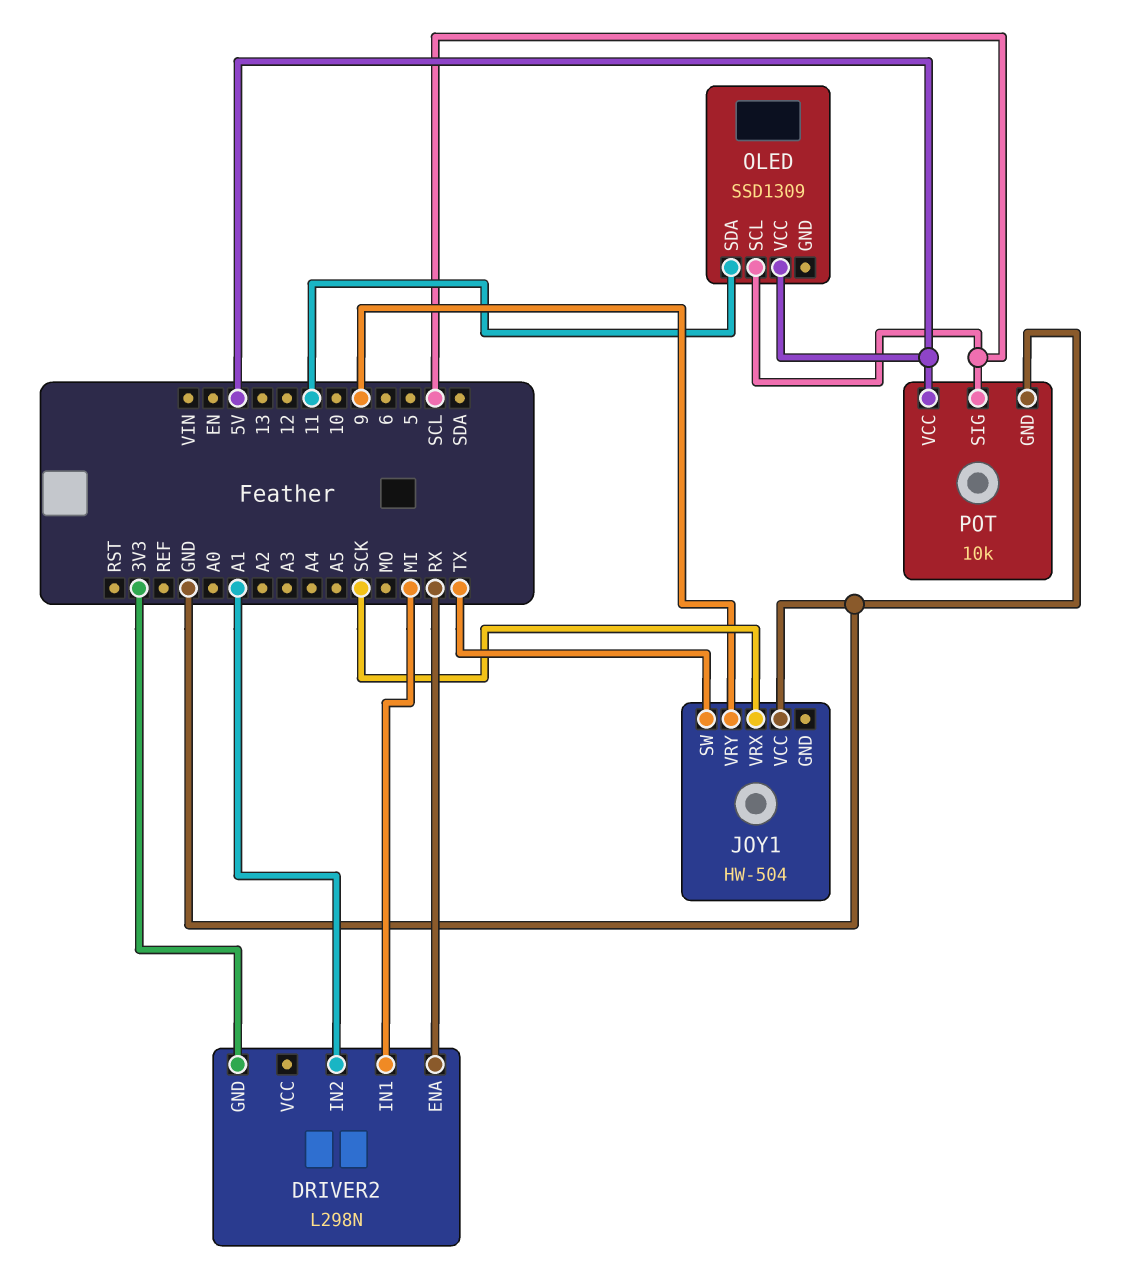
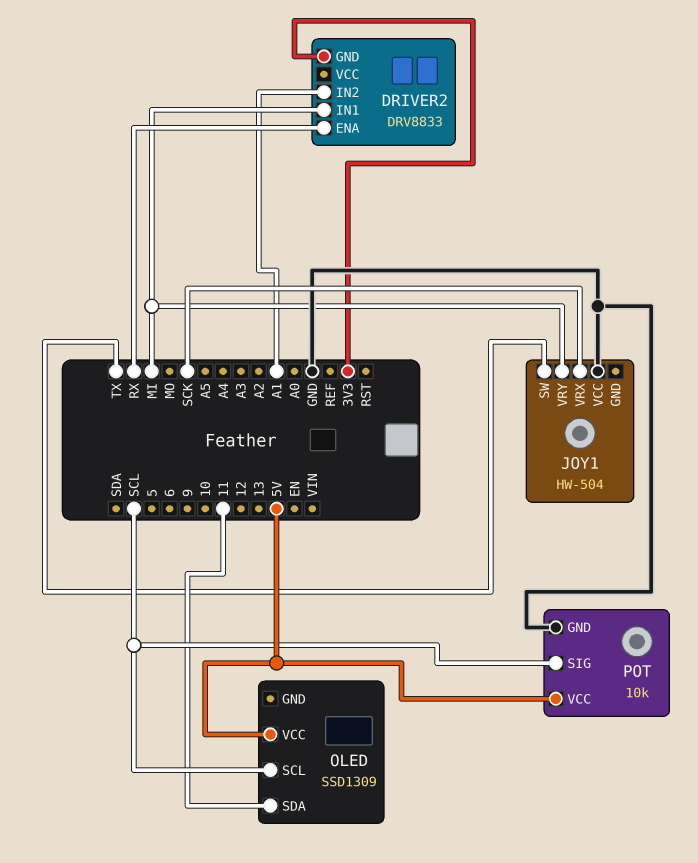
DRIVER2: L298N -> DRV8833
JOY1 pin VRY: 9 -> MI

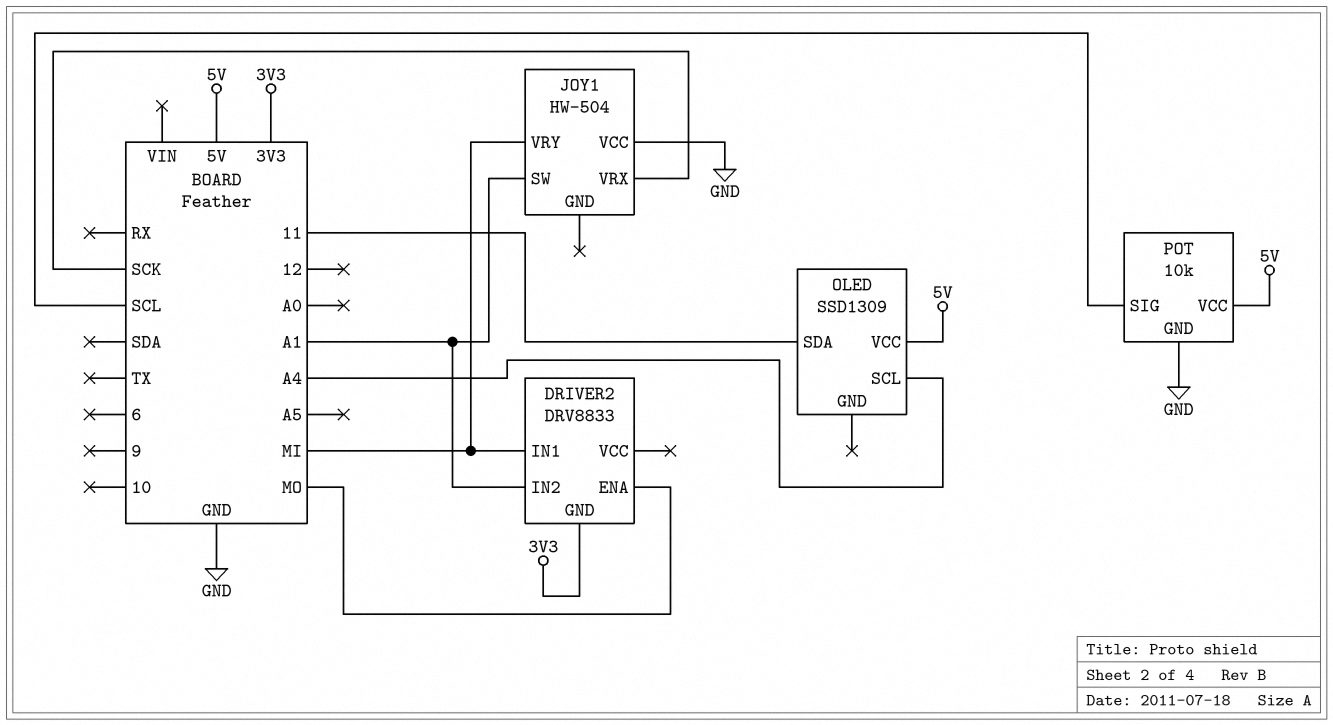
DRIVER2 pin ENA: RX -> MO
JOY1 pin SW: TX -> A1
OLED pin SCL: SCL -> A4

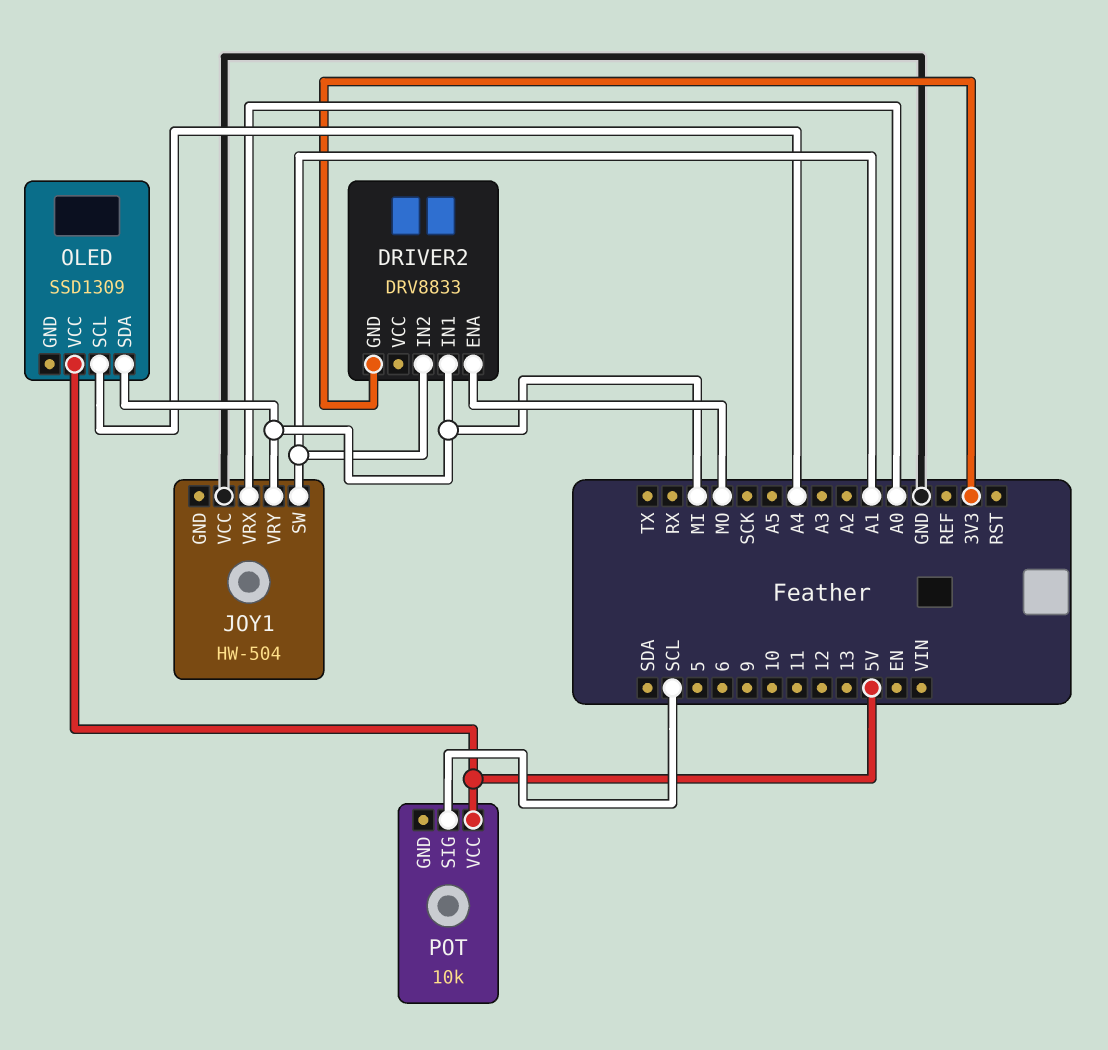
JOY1 pin VRX: SCK -> A0
OLED pin SDA: 11 -> MI
POT pin GND: GND -> none

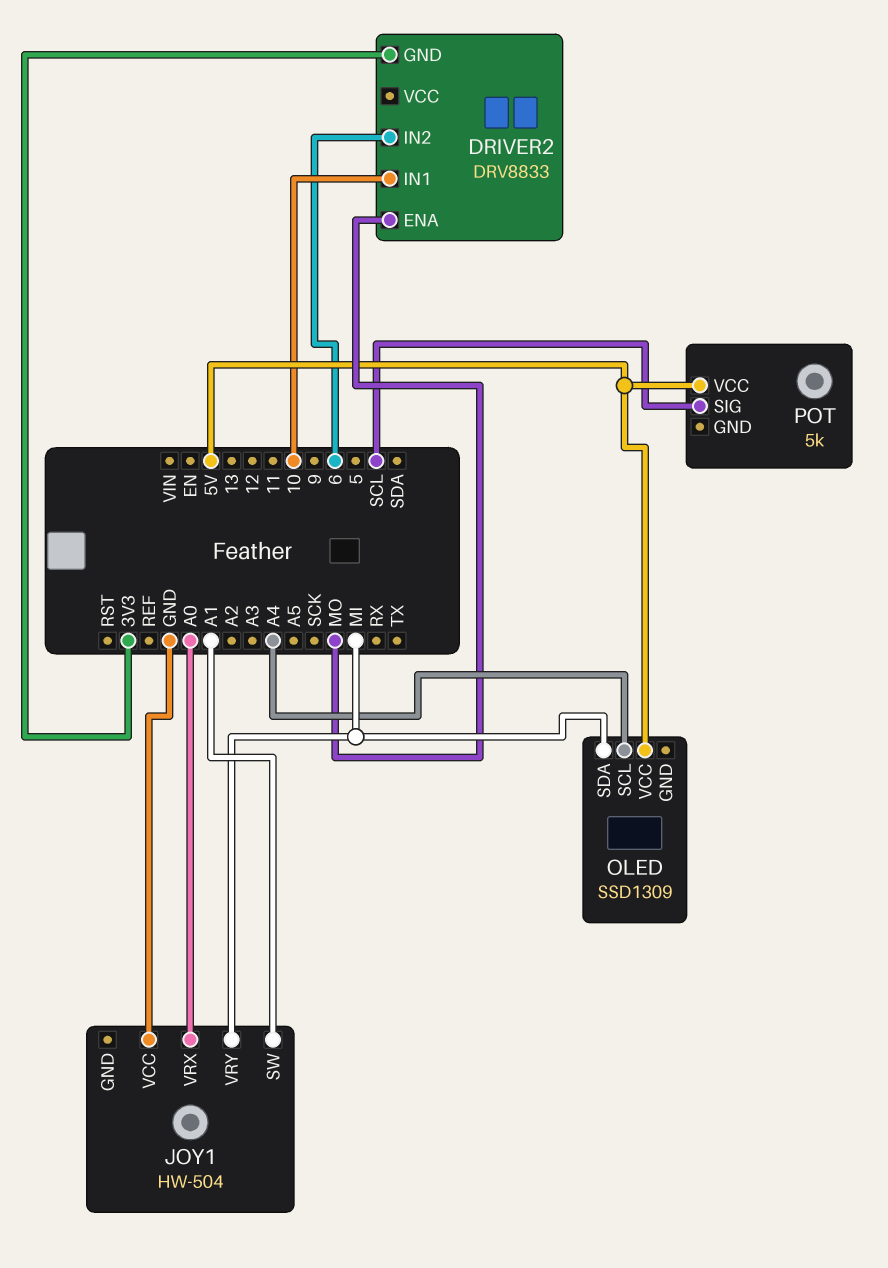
DRIVER2 pin IN1: MI -> 10
DRIVER2 pin IN2: A1 -> 6
POT: 10k -> 5k

